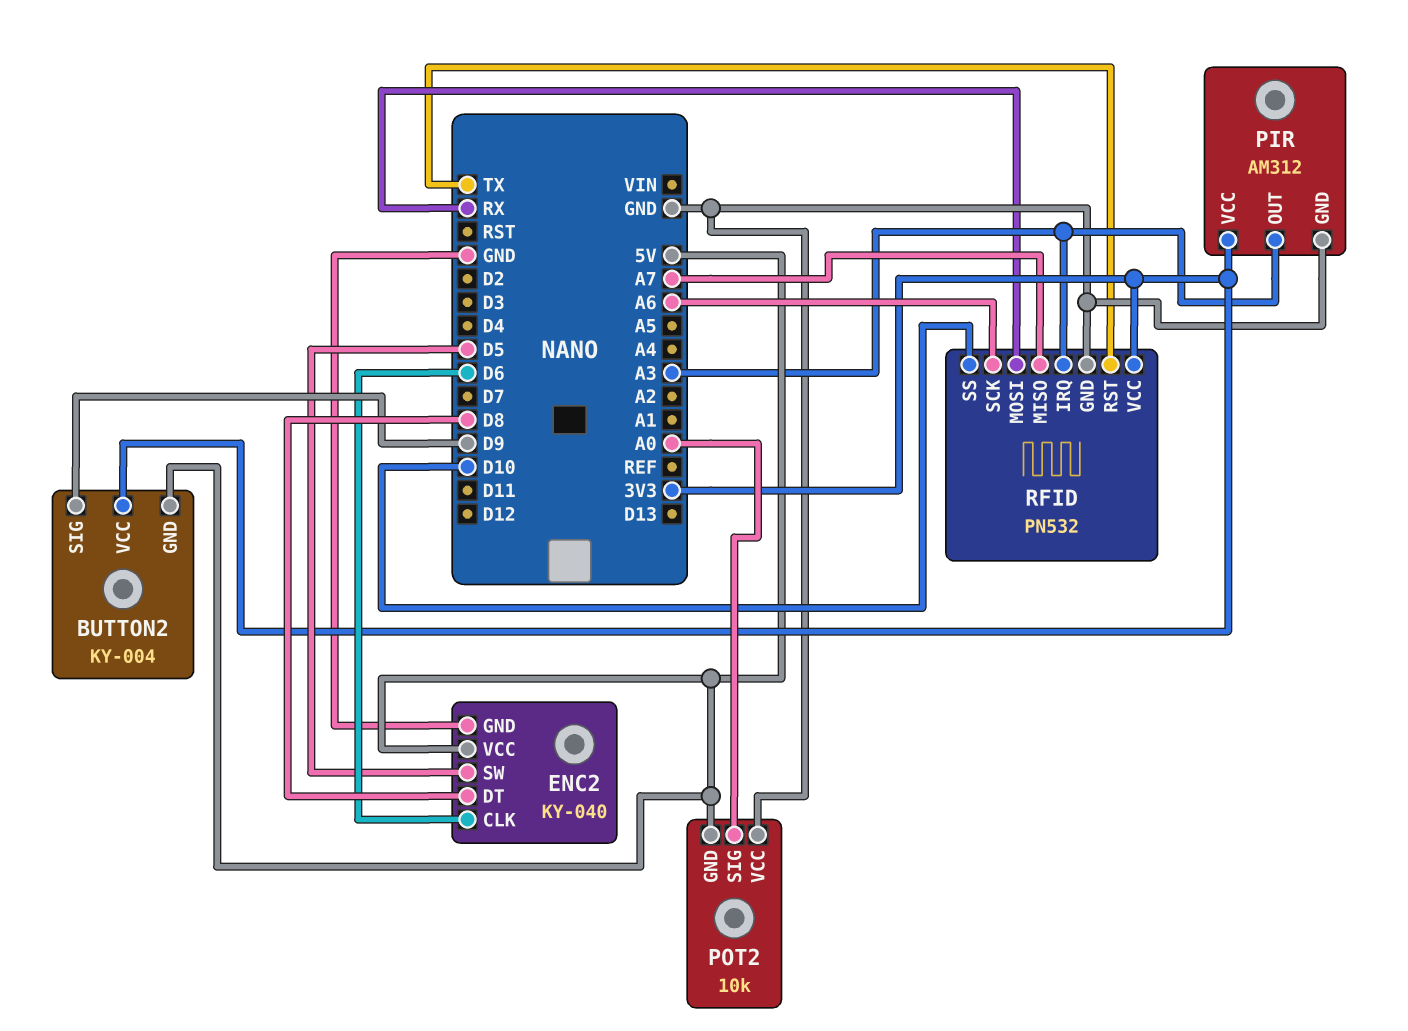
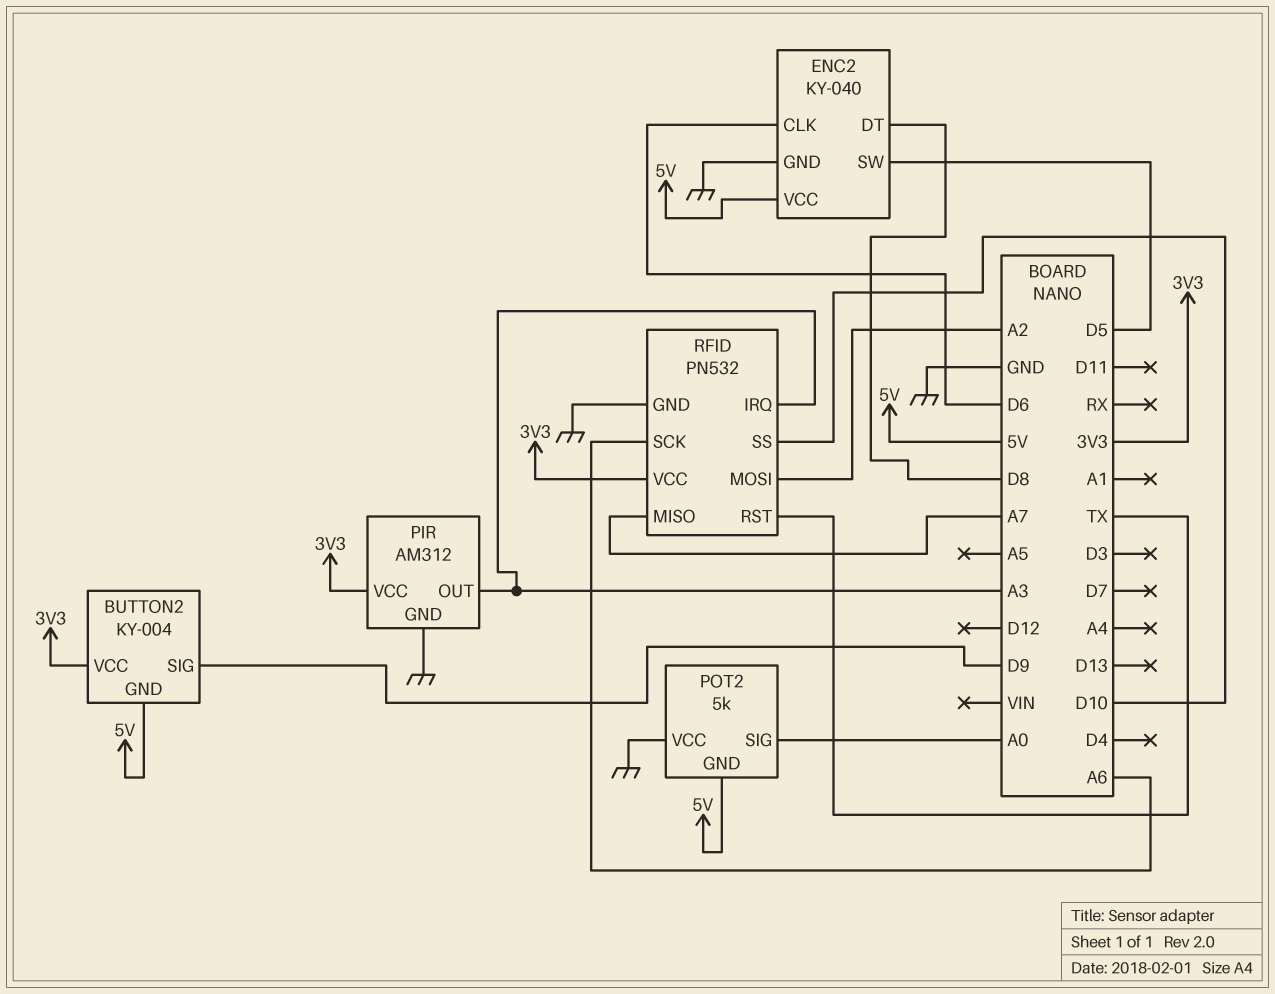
POT2: 10k -> 5k
RFID pin MOSI: RX -> A2

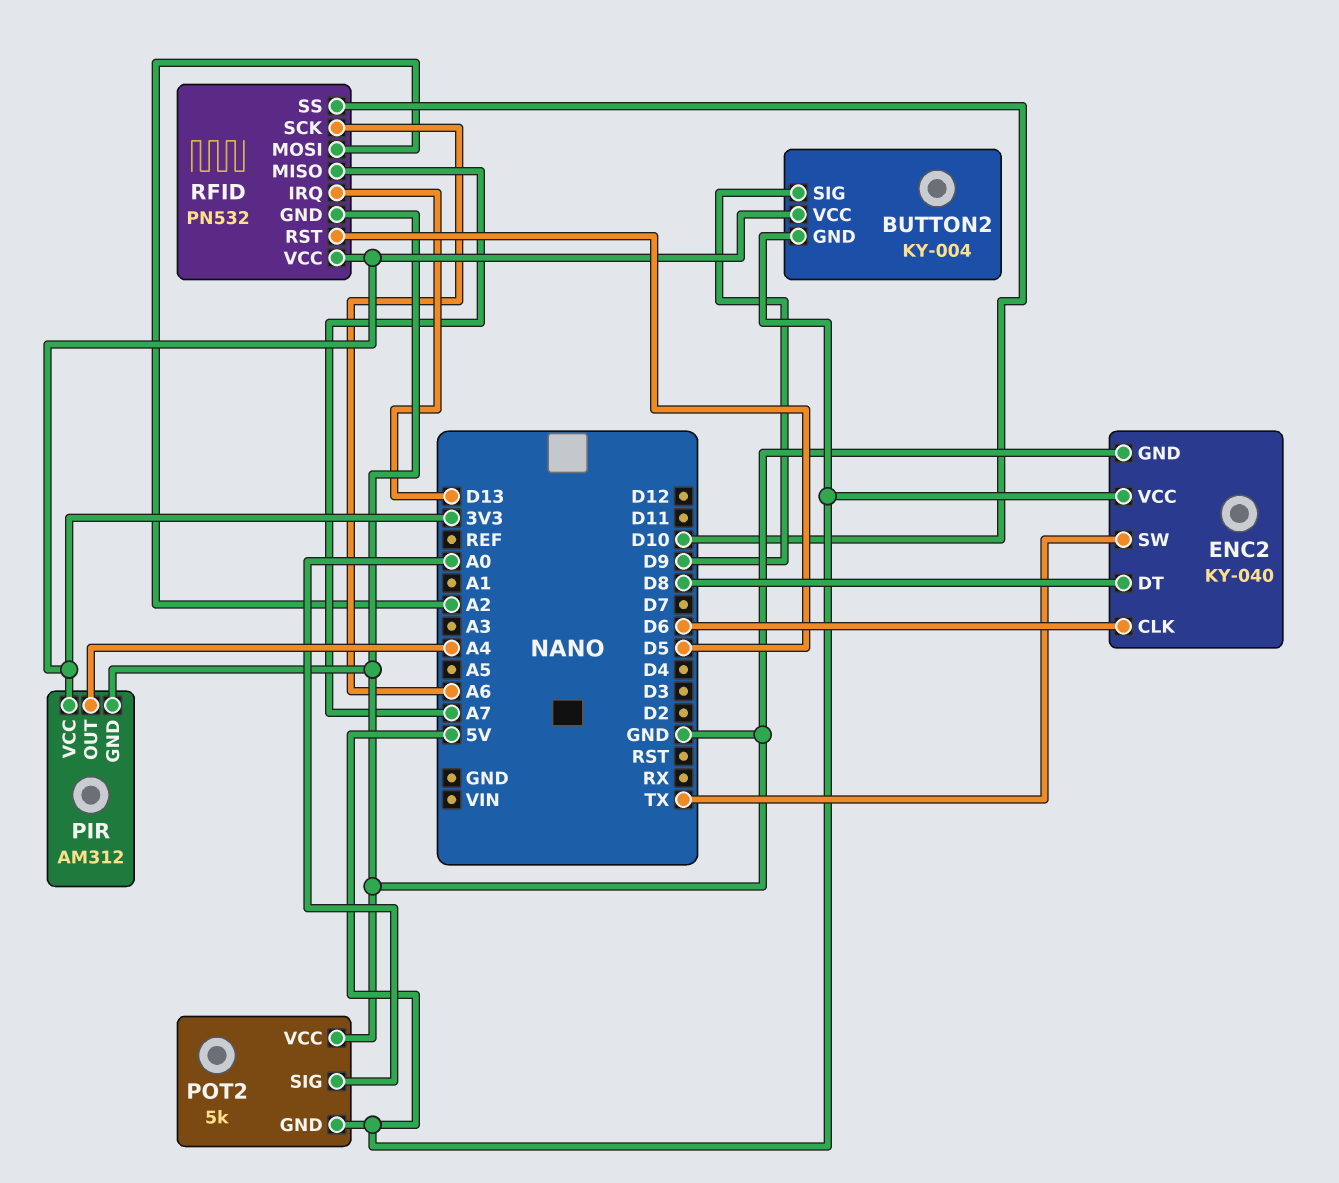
ENC2 pin SW: D5 -> TX
PIR pin OUT: A3 -> A4
RFID pin IRQ: A3 -> D13
RFID pin RST: TX -> D5

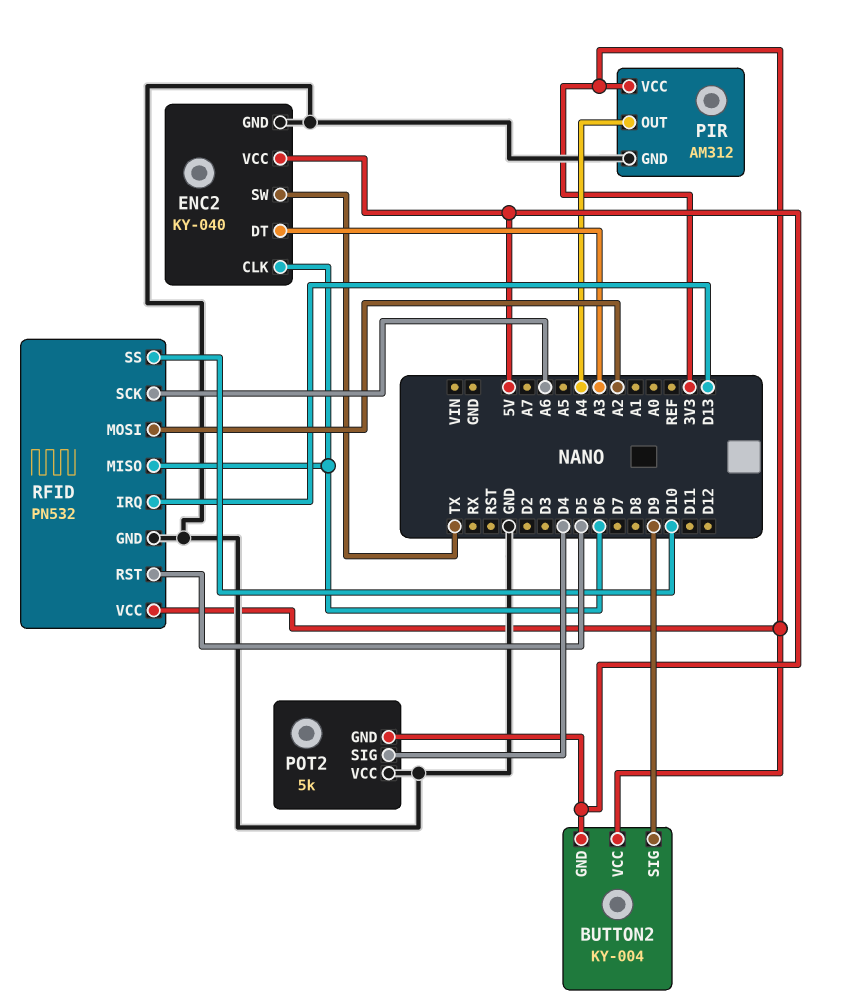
ENC2 pin DT: D8 -> A3
POT2 pin SIG: A0 -> D4
RFID pin MISO: A7 -> D6

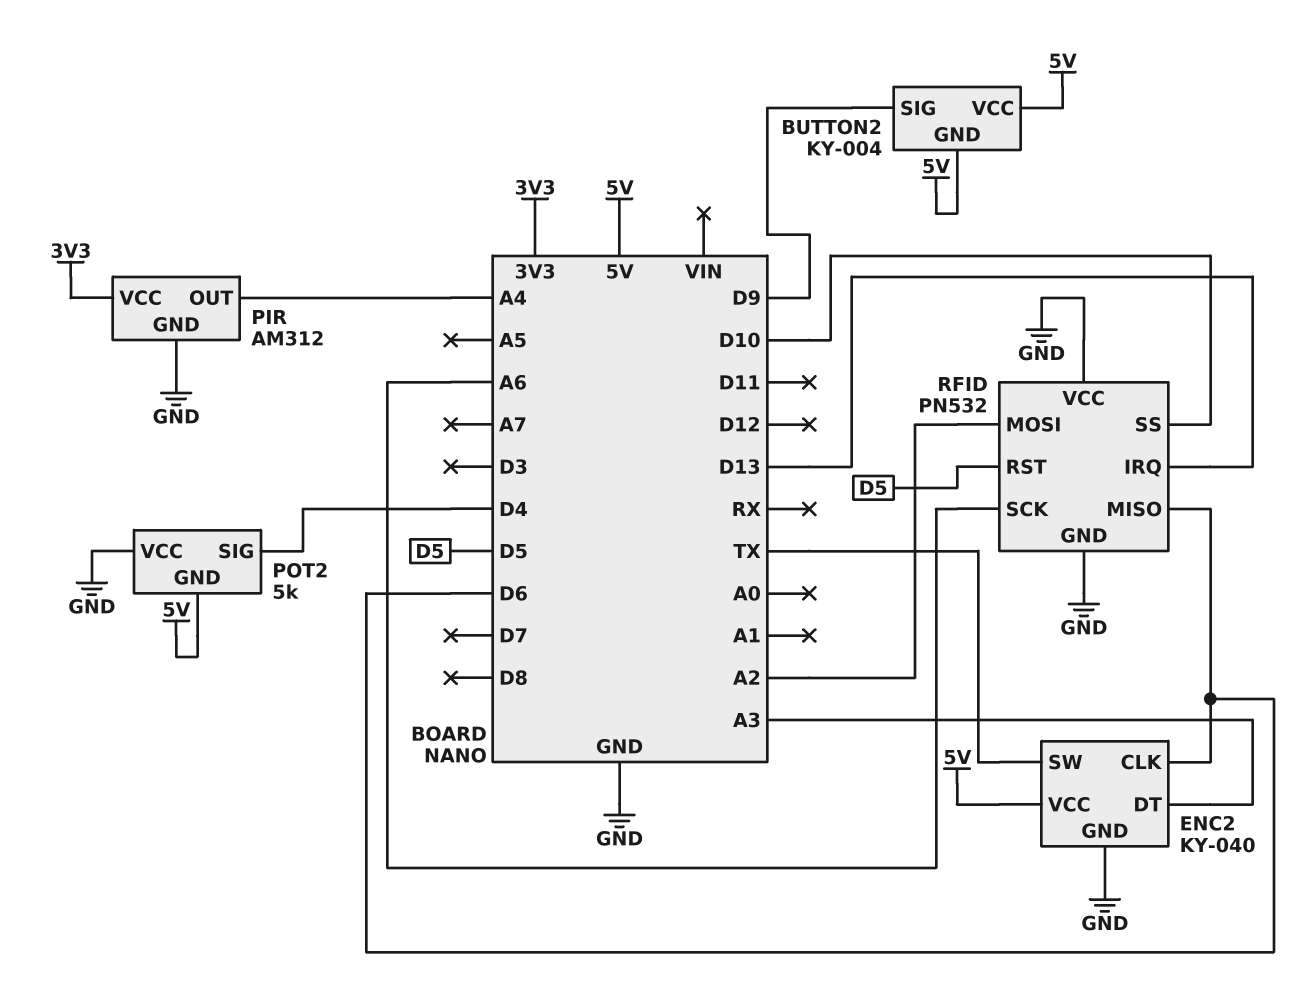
BUTTON2 pin VCC: 3V3 -> 5V
RFID pin VCC: 3V3 -> GND

